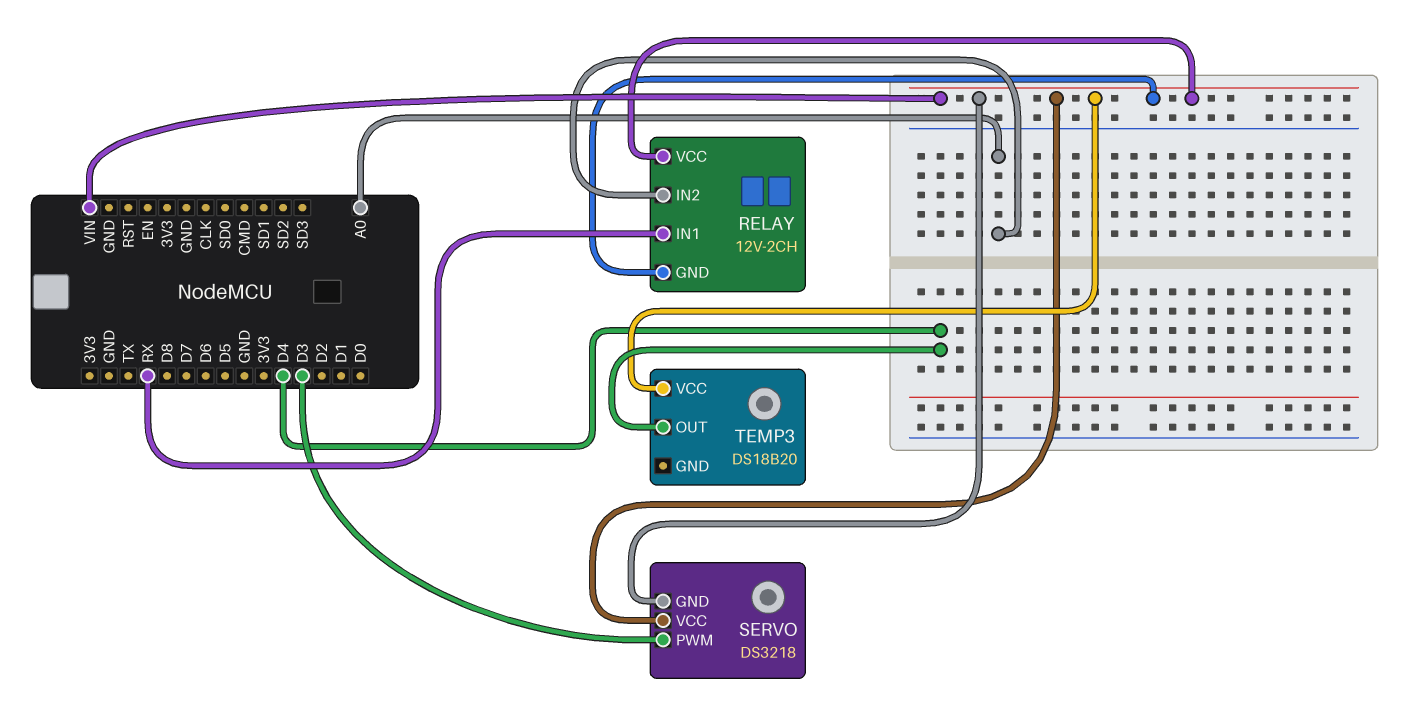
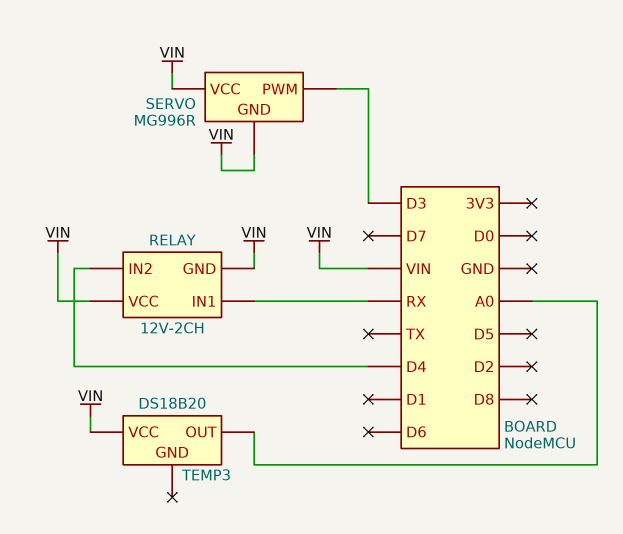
RELAY pin IN2: A0 -> D4
SERVO: DS3218 -> MG996R
TEMP3 pin OUT: D4 -> A0

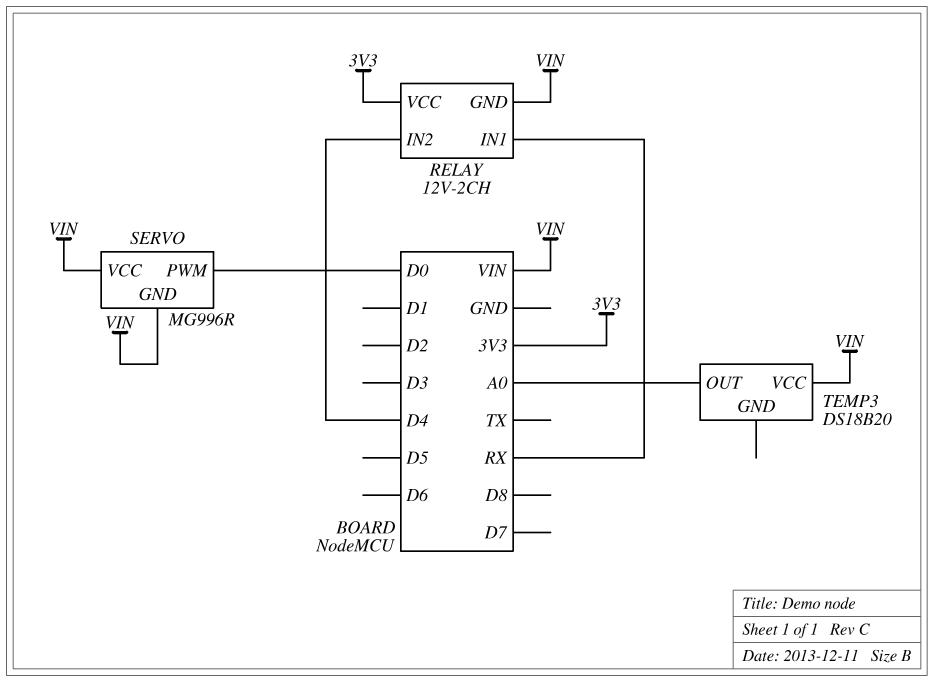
RELAY pin VCC: VIN -> 3V3
SERVO pin PWM: D3 -> D0

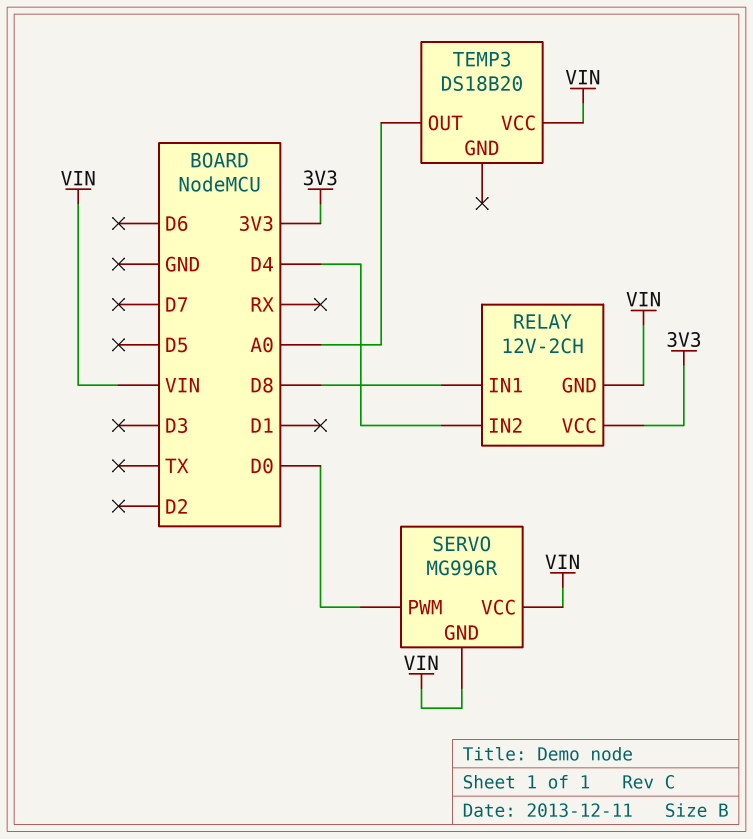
RELAY pin IN1: RX -> D8

